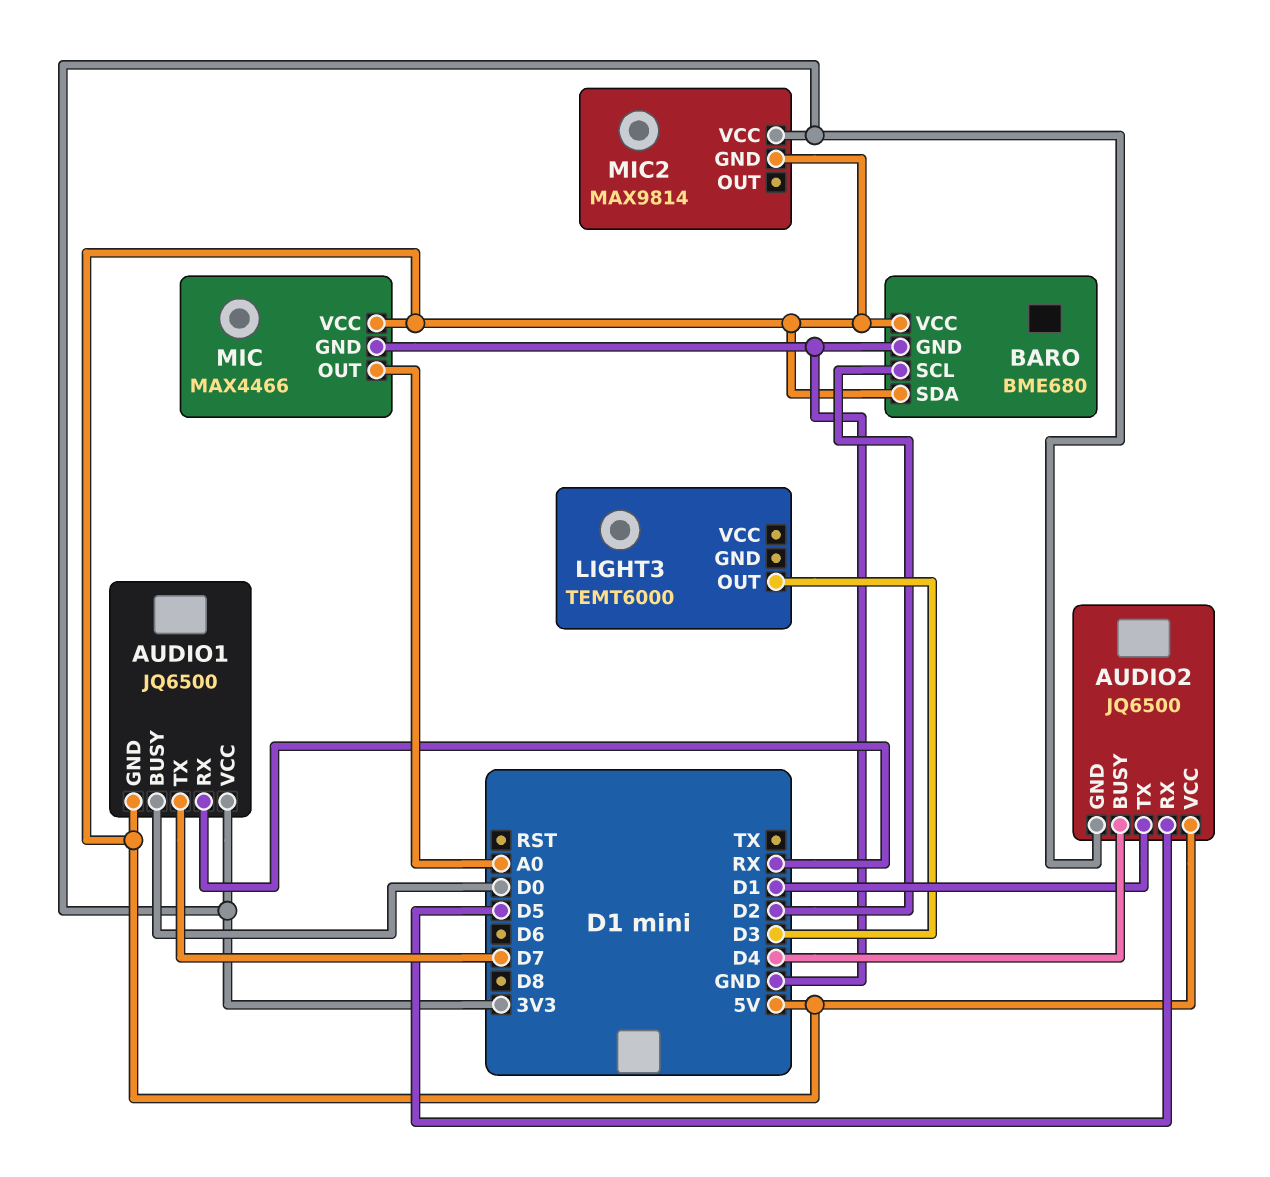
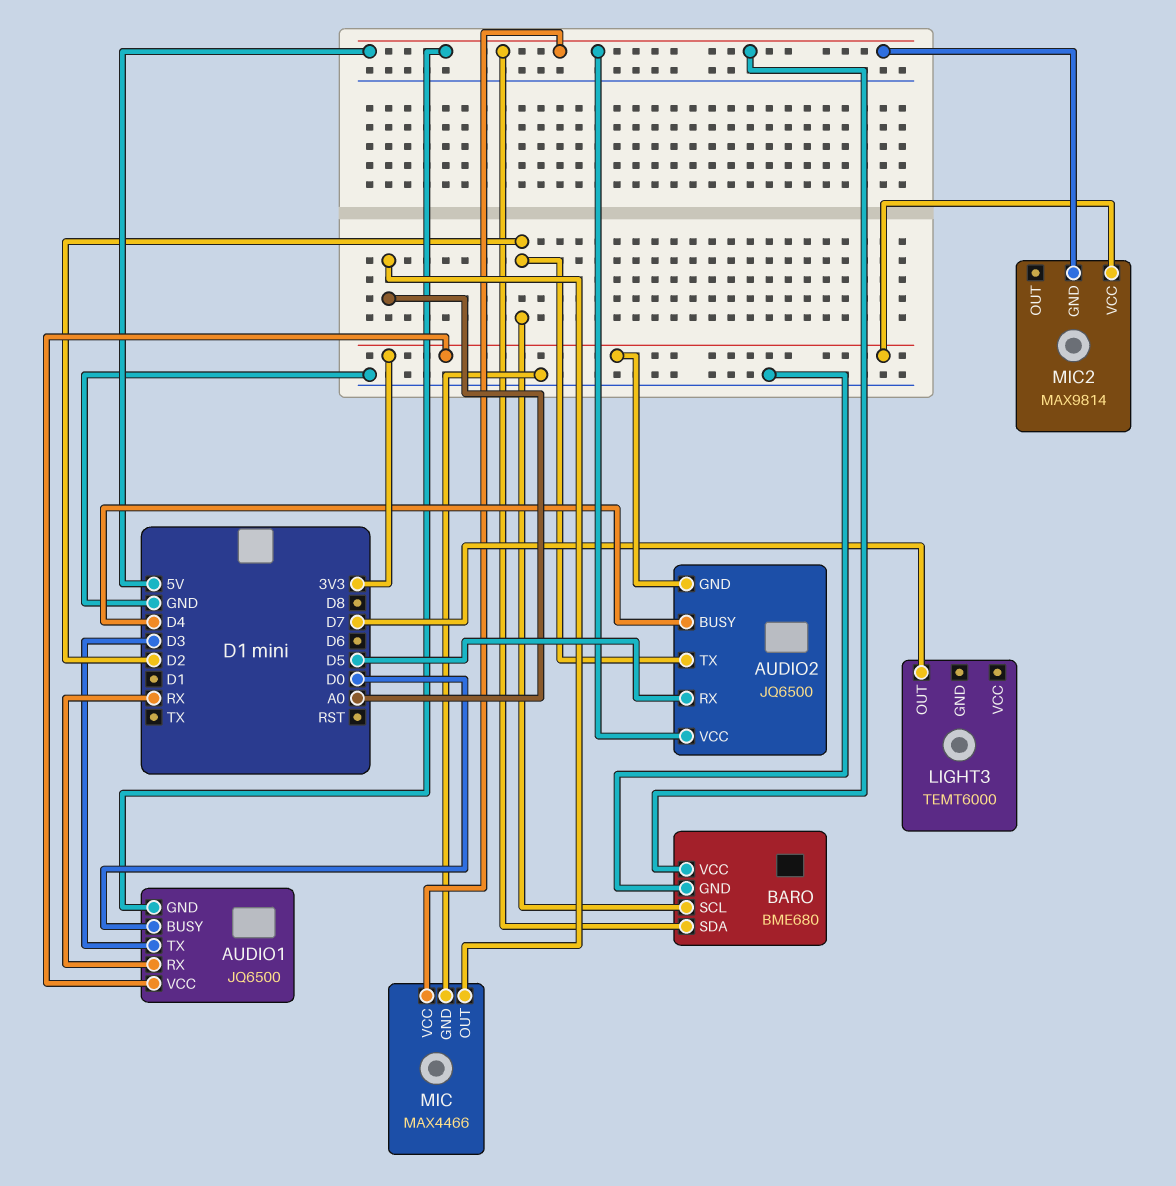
AUDIO1 pin TX: D7 -> D3
AUDIO2 pin TX: D1 -> D2
LIGHT3 pin OUT: D3 -> D7

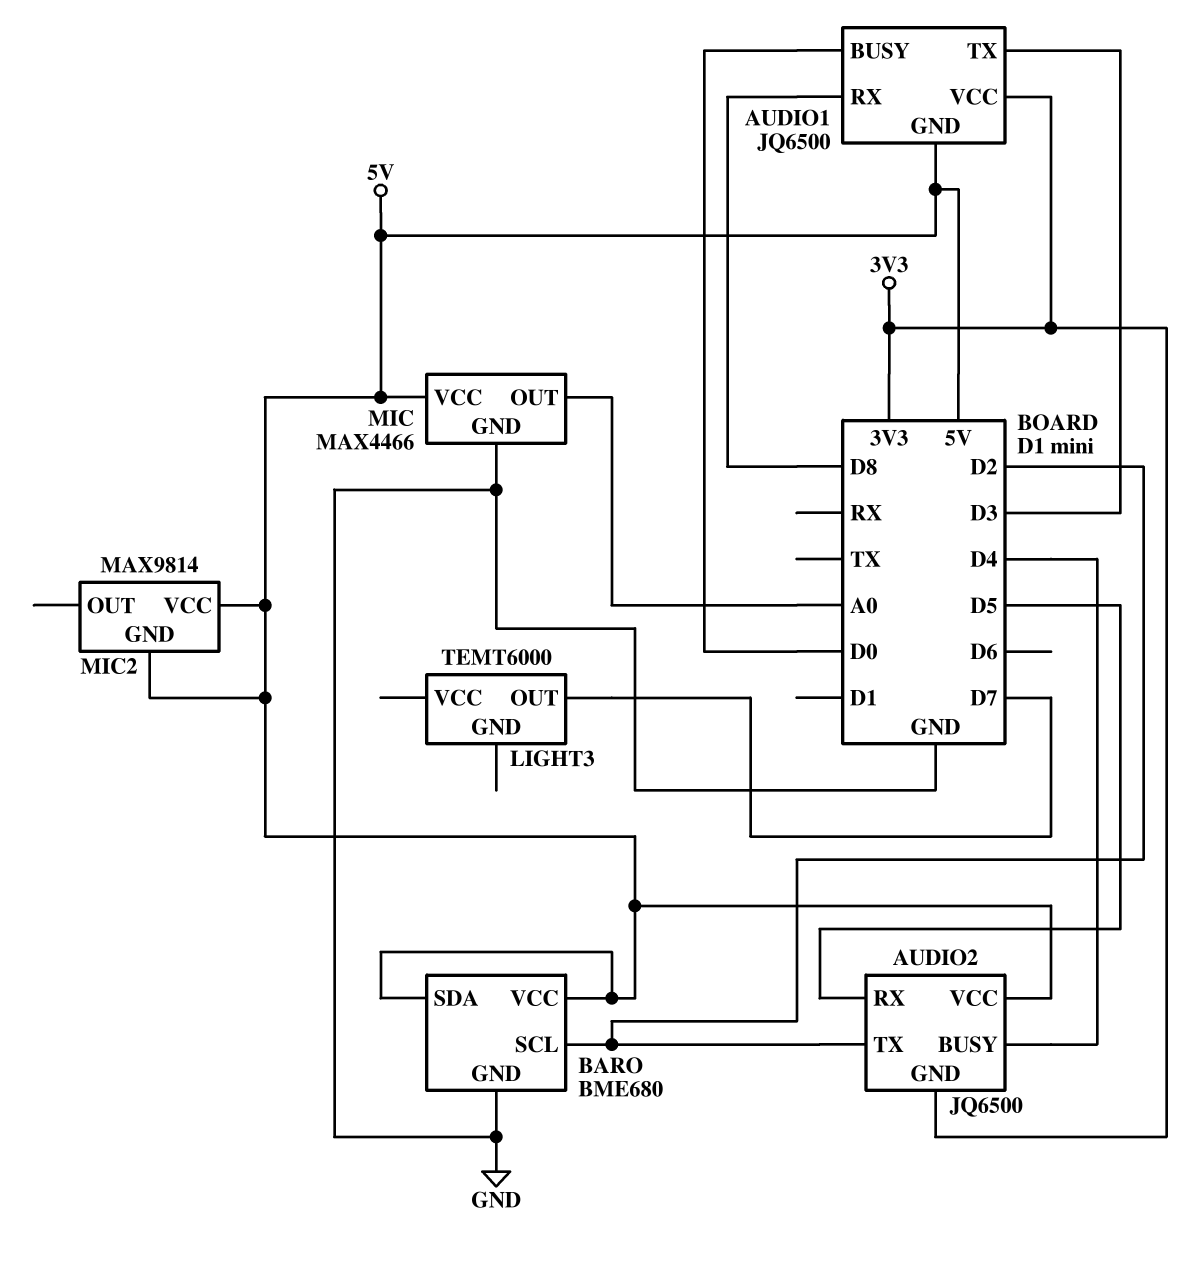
AUDIO1 pin RX: RX -> D8
MIC2 pin VCC: 3V3 -> 5V

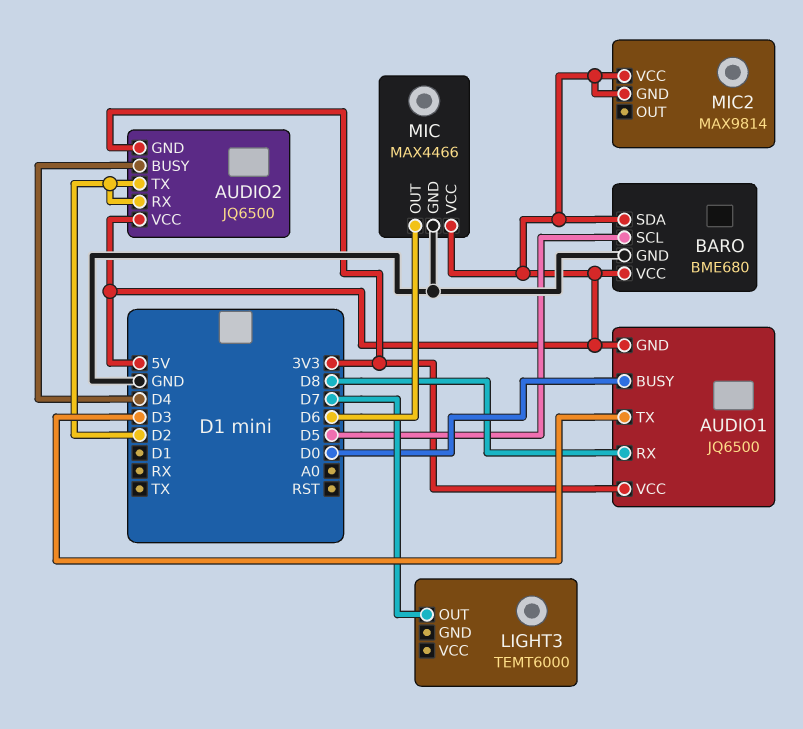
AUDIO2 pin RX: D5 -> D2
BARO pin SCL: D2 -> D5
MIC pin OUT: A0 -> D6

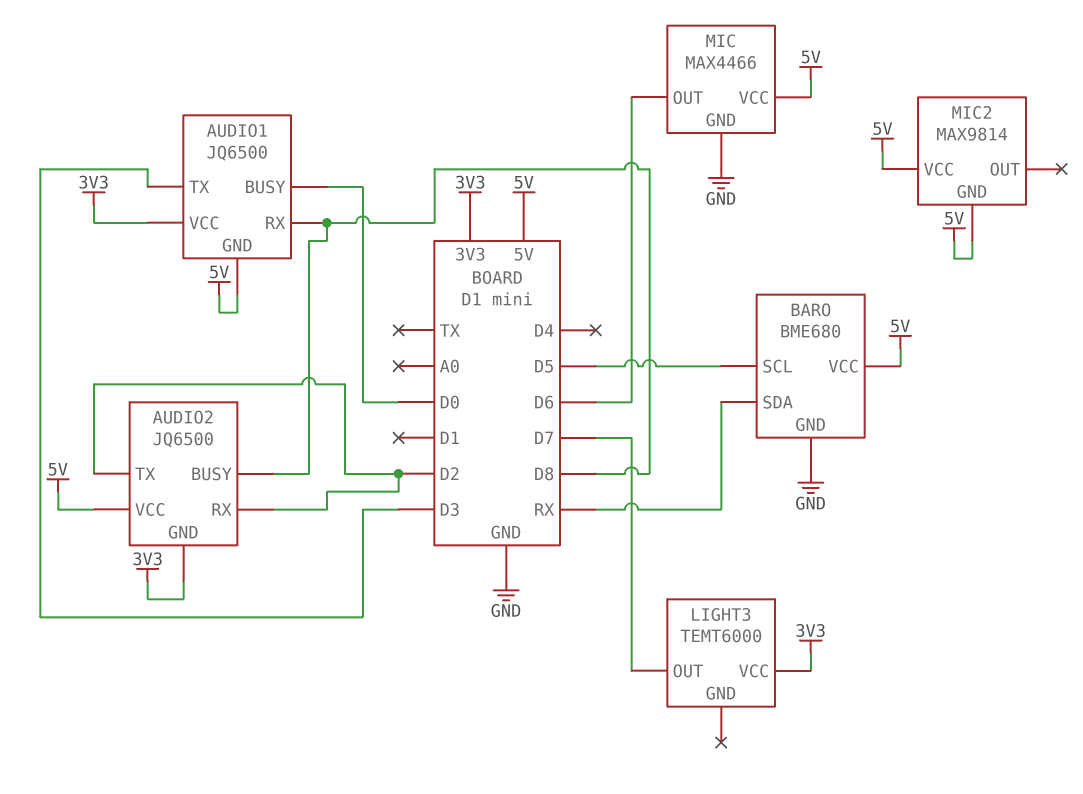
AUDIO2 pin BUSY: D4 -> D8
BARO pin SDA: 5V -> RX
LIGHT3 pin VCC: none -> 3V3

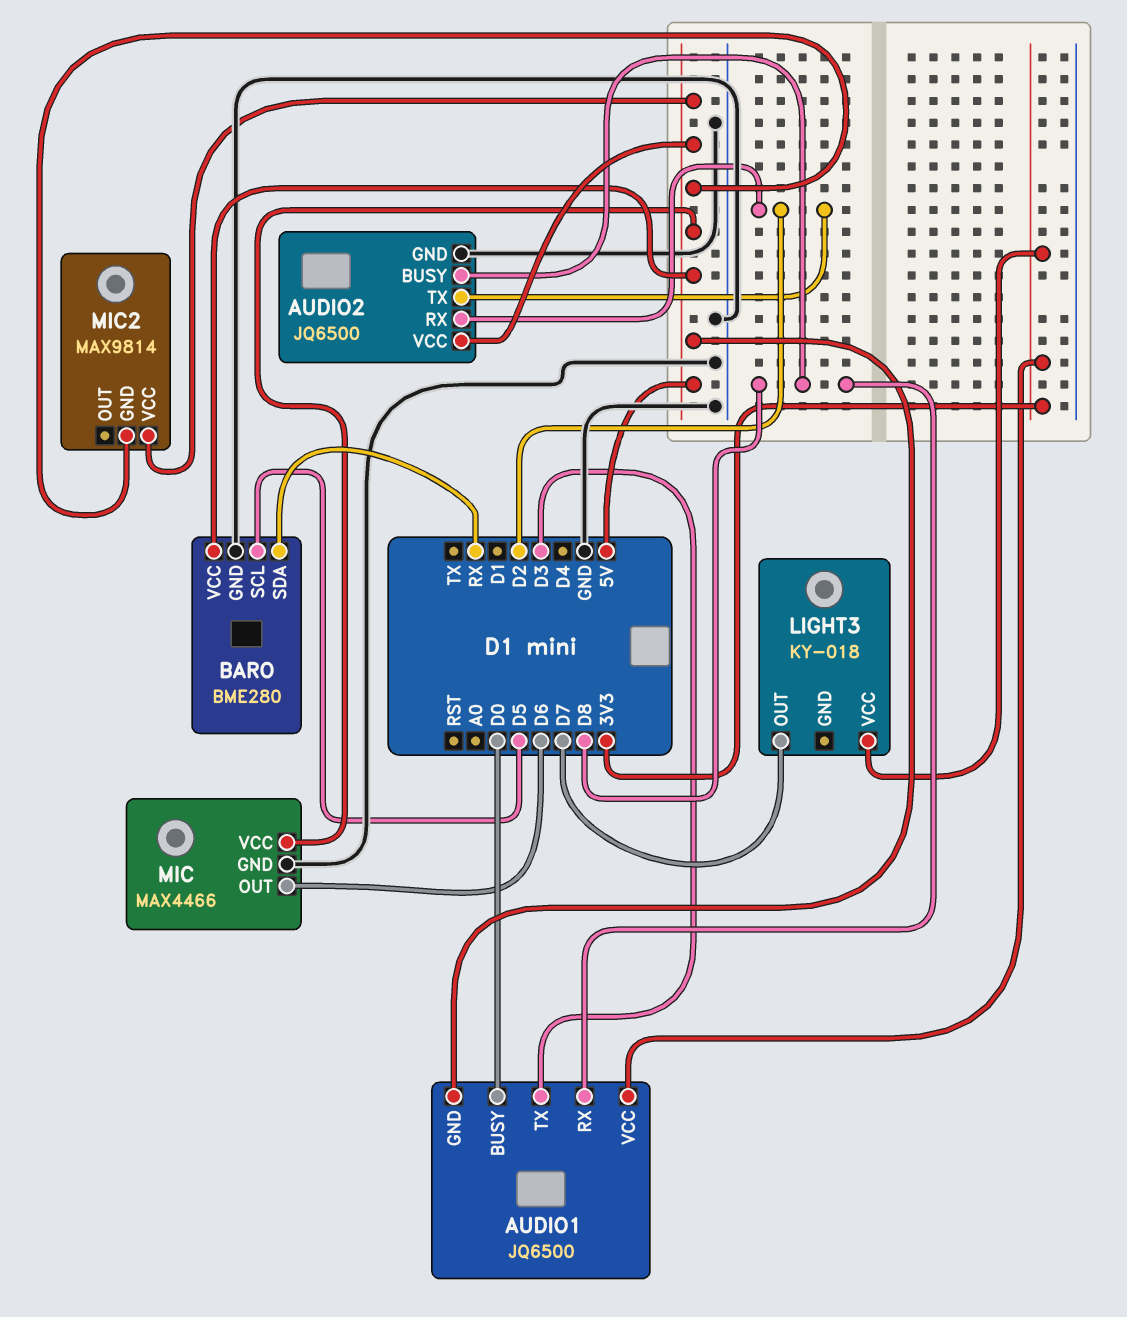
AUDIO2 pin GND: 3V3 -> GND
BARO: BME680 -> BME280
LIGHT3: TEMT6000 -> KY-018

